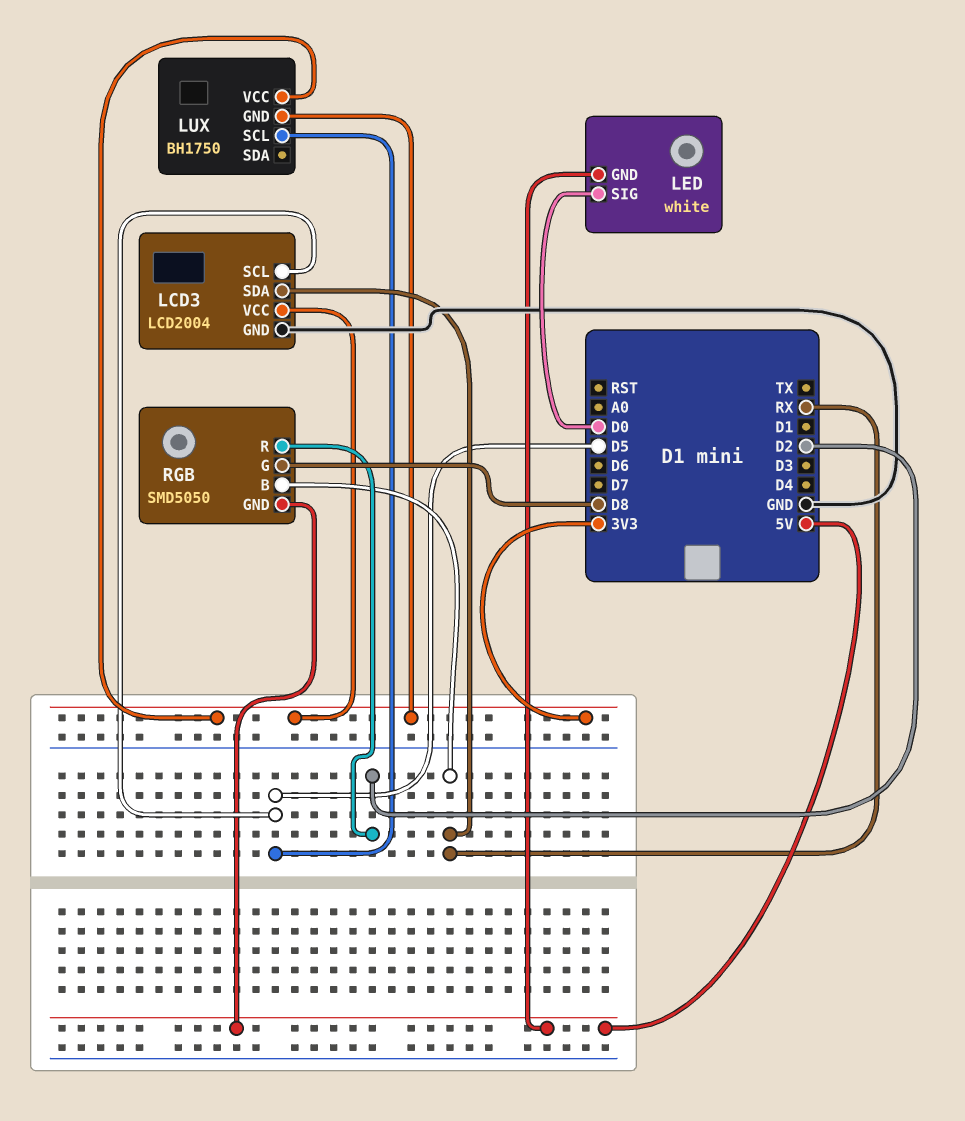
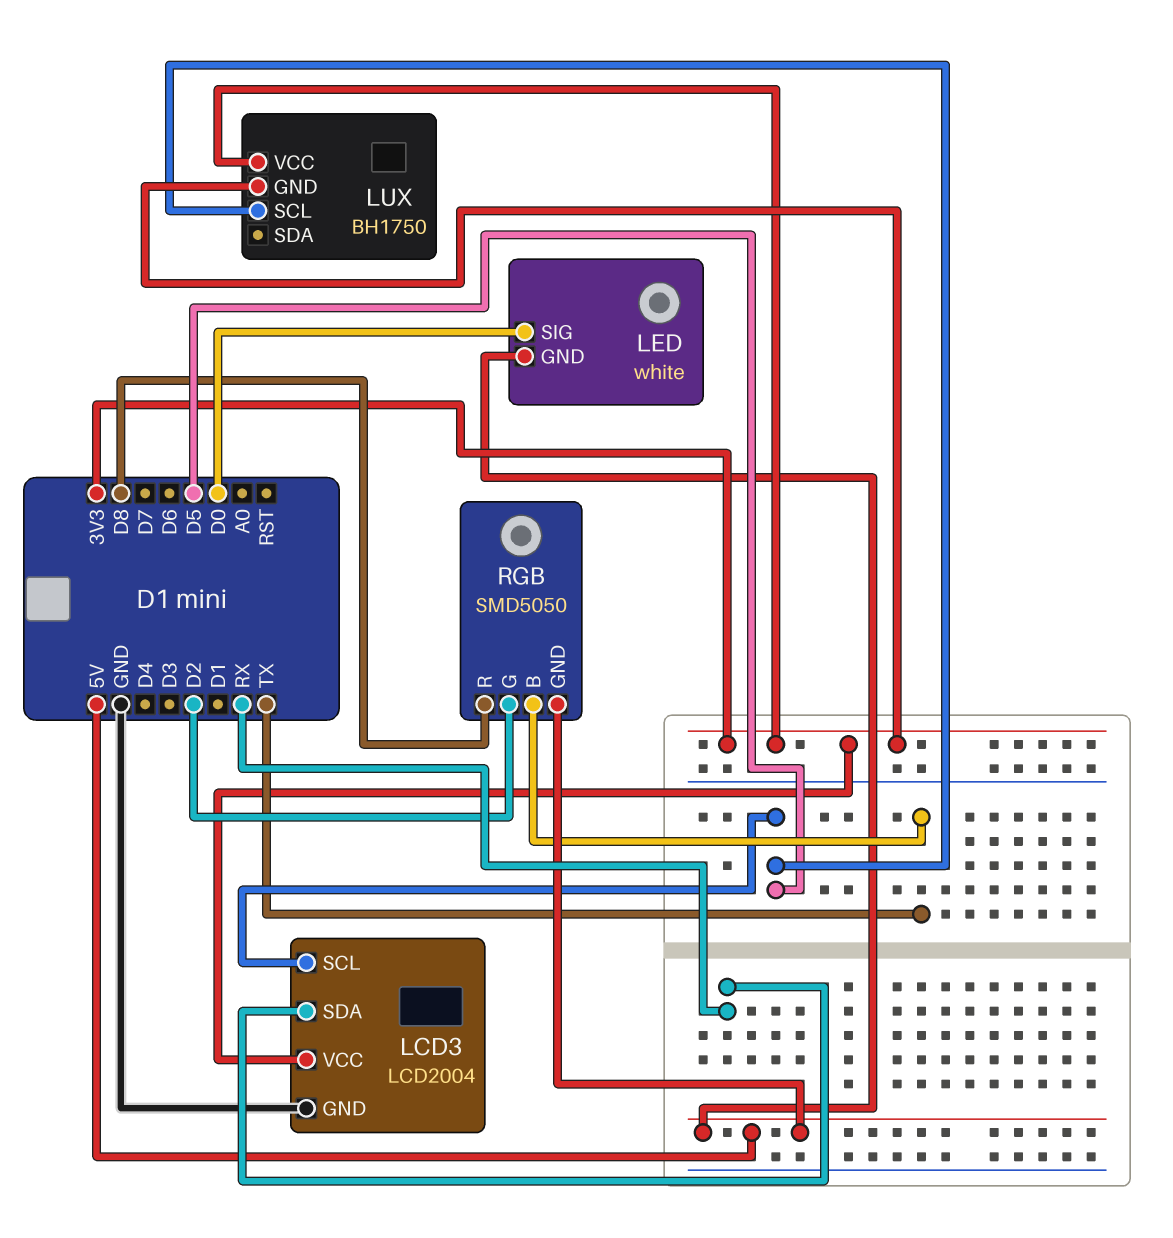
RGB pin B: RX -> TX
RGB pin G: D8 -> D2
RGB pin R: D2 -> D8

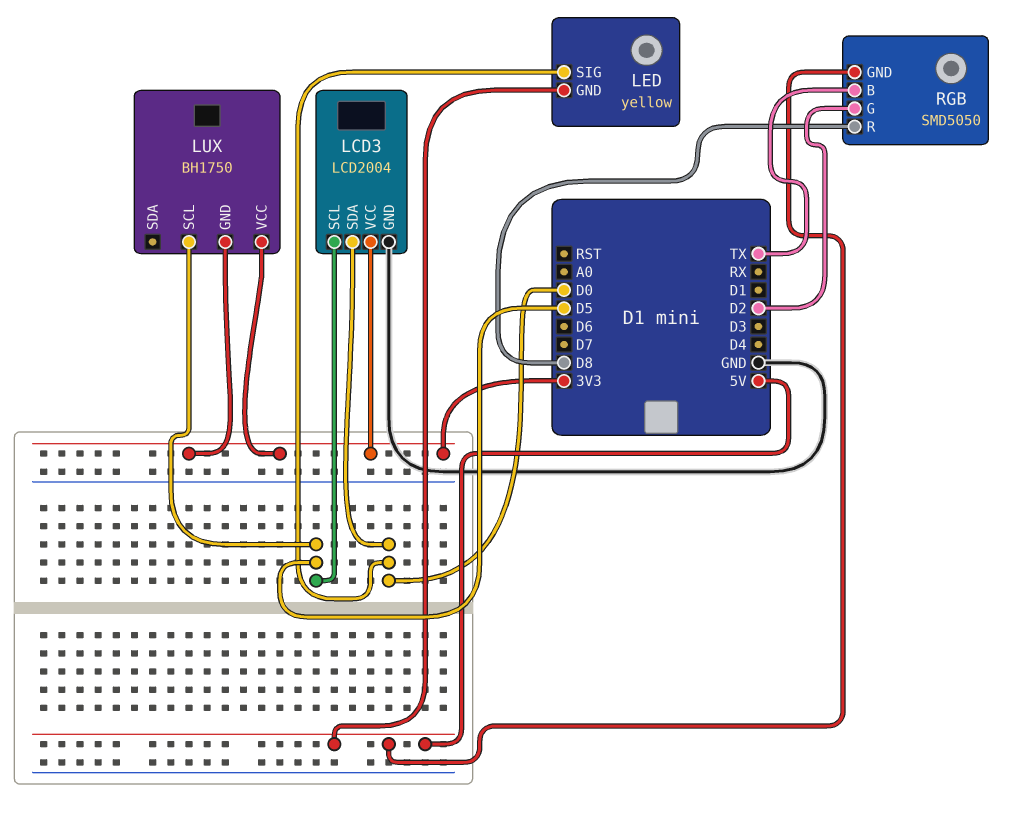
LCD3 pin SDA: RX -> D0
LED: white -> yellow

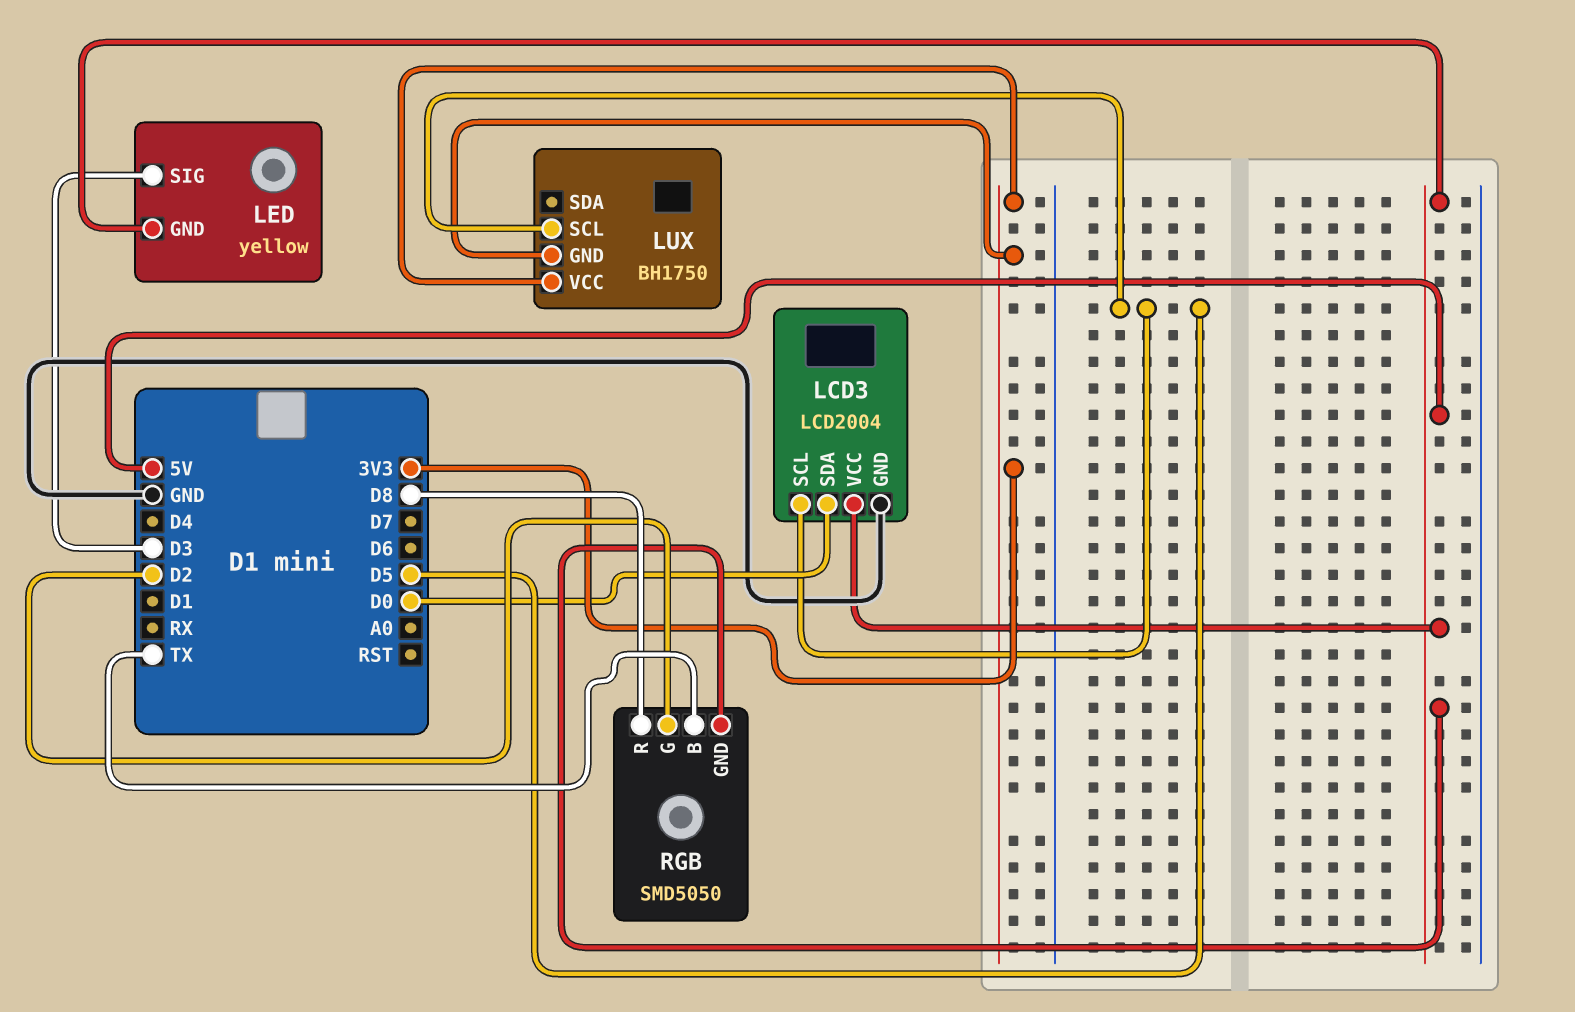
LCD3 pin VCC: 3V3 -> 5V
LED pin SIG: D0 -> D3

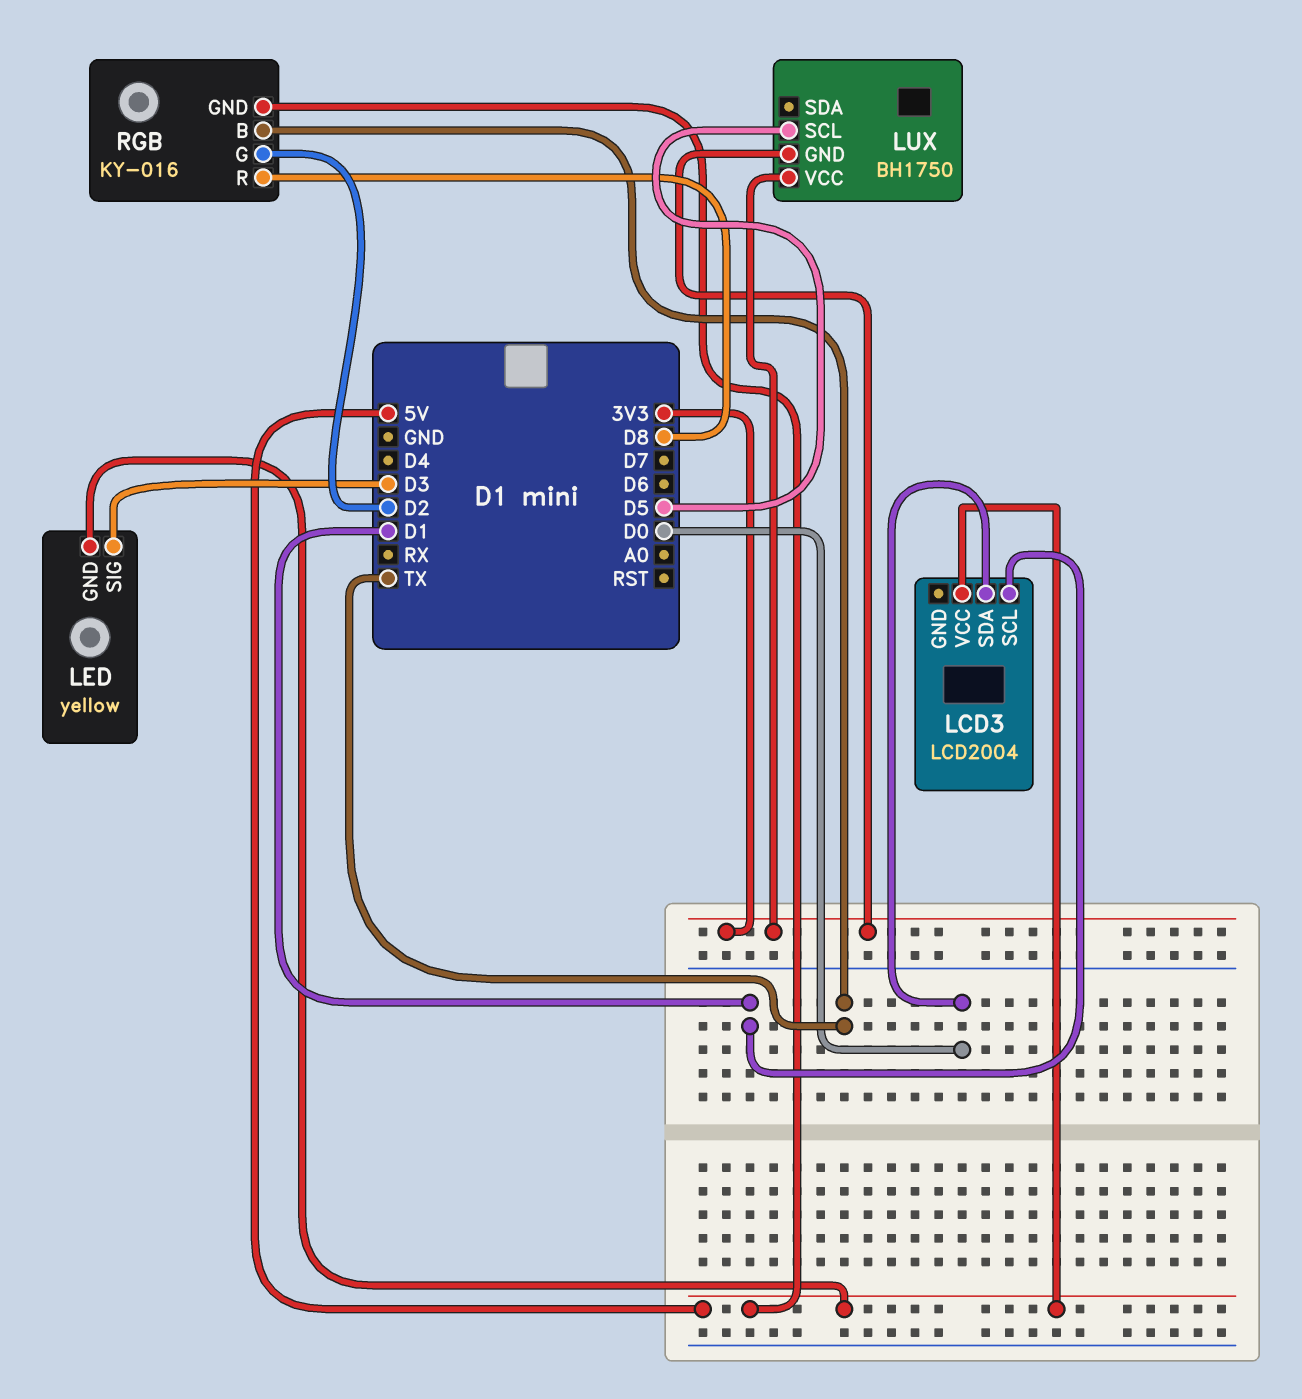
LCD3 pin GND: GND -> none
LCD3 pin SCL: D5 -> D1
RGB: SMD5050 -> KY-016

